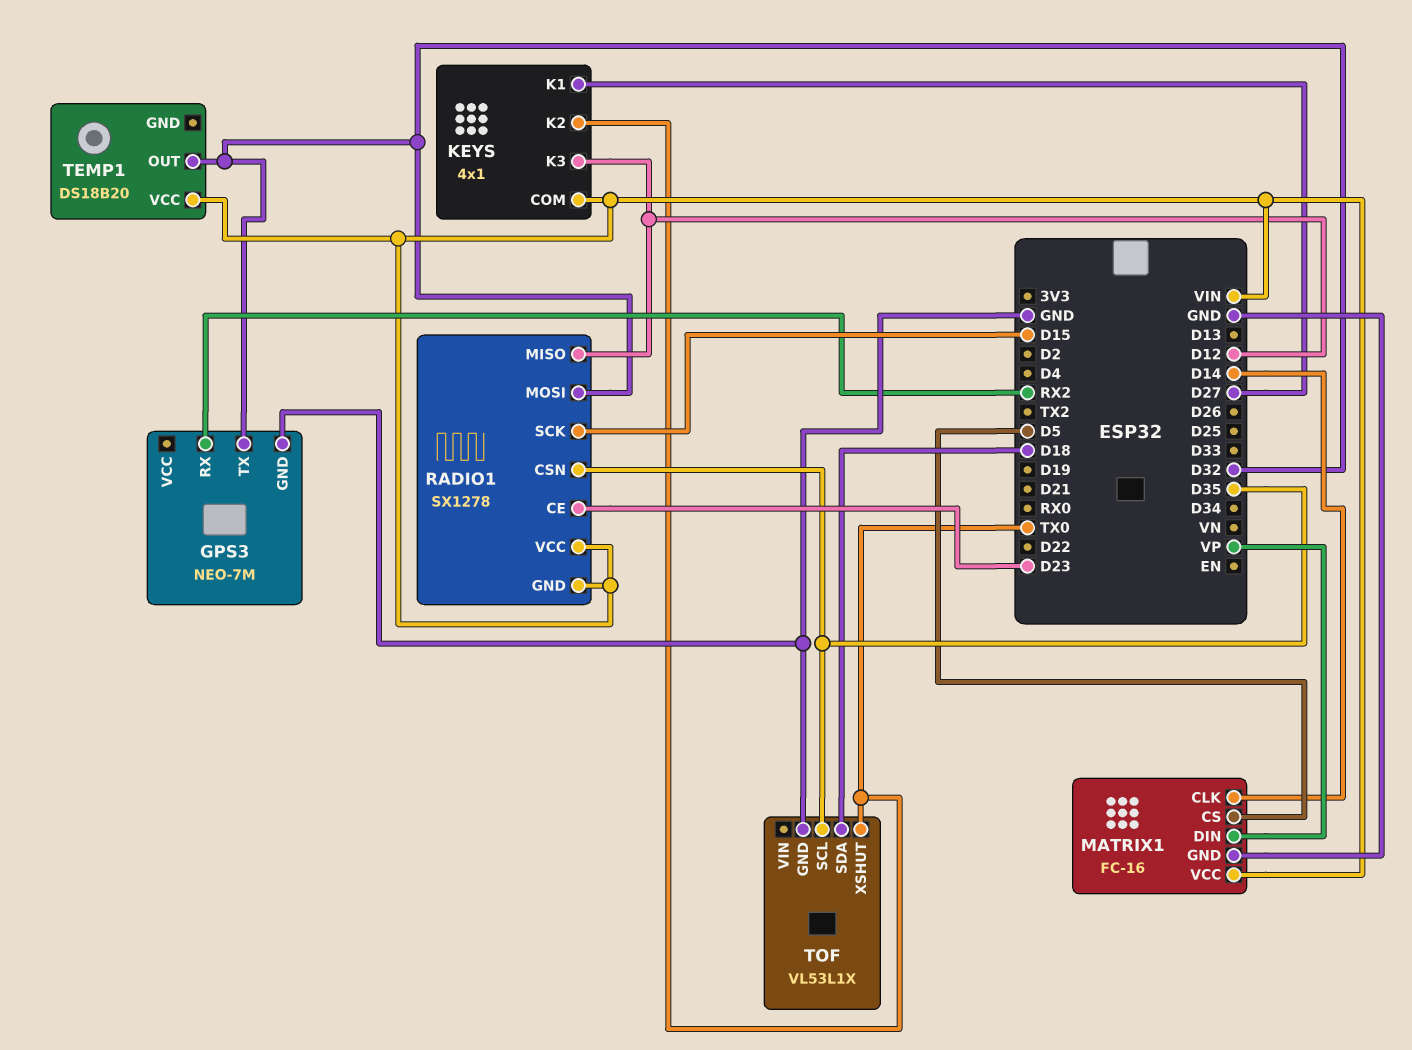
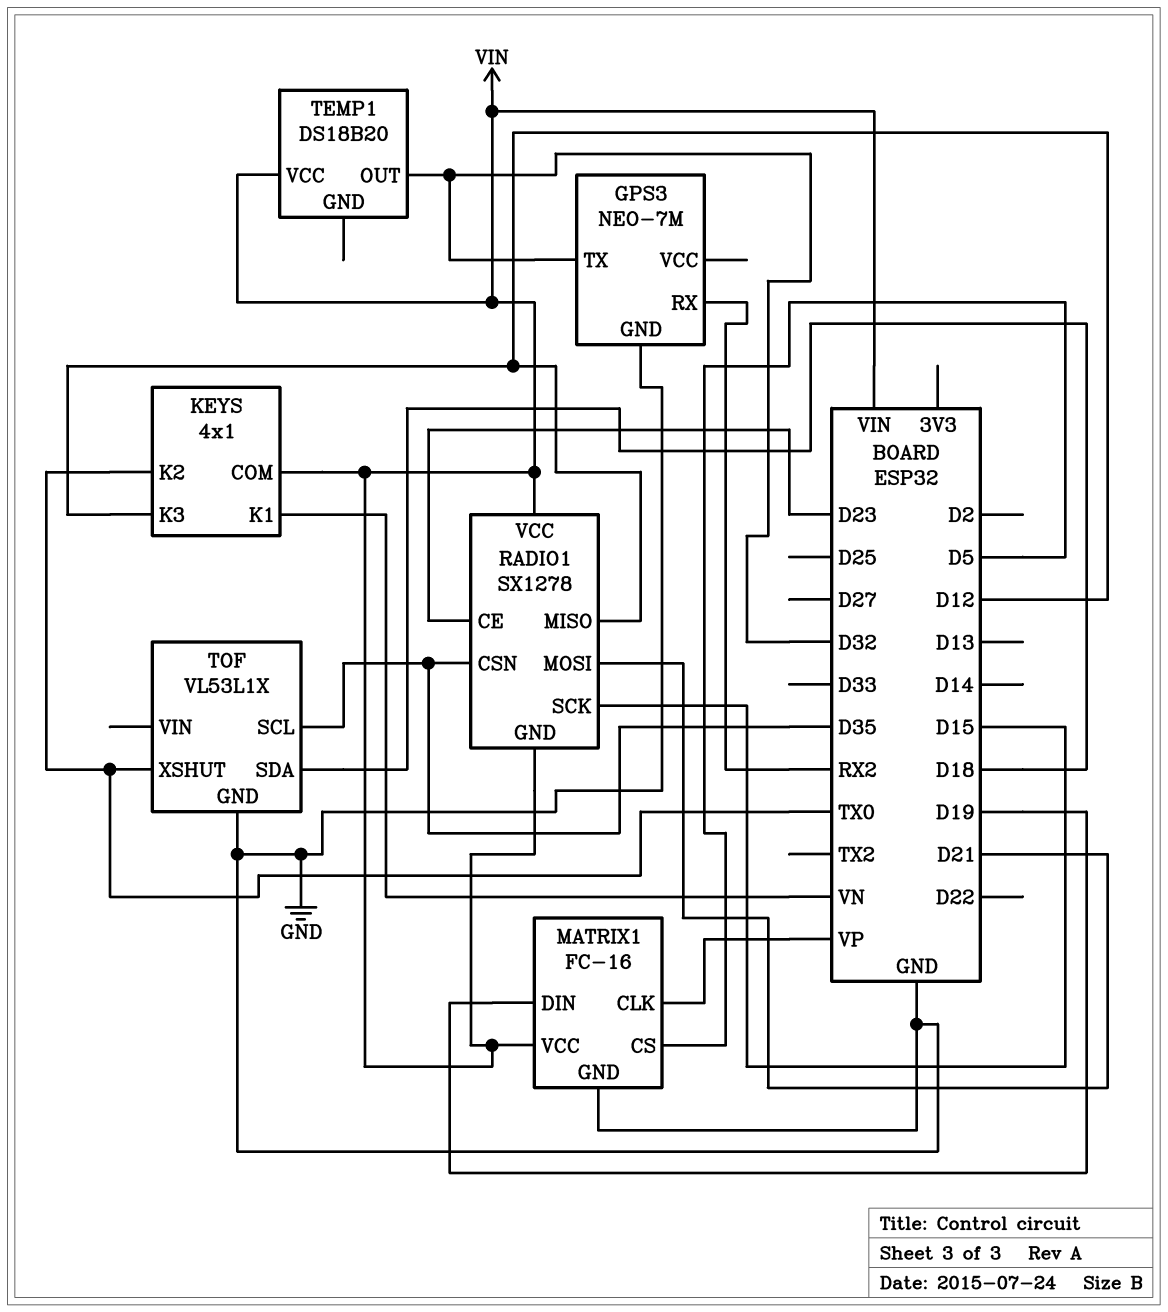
KEYS pin K1: D27 -> VN
MATRIX1 pin CLK: D14 -> VP
MATRIX1 pin DIN: VP -> D19
RADIO1 pin MOSI: D32 -> D21

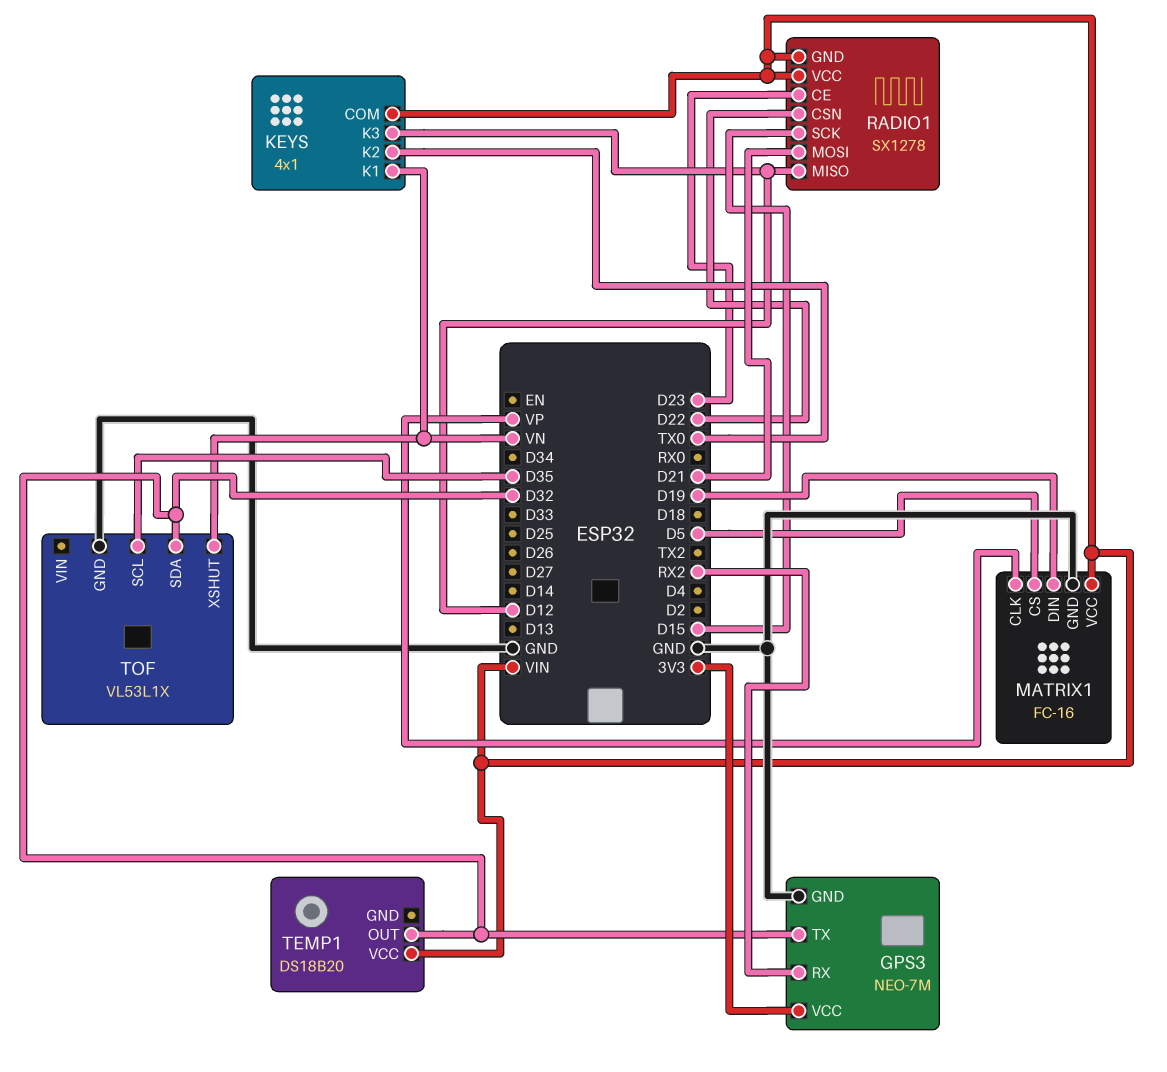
GPS3 pin VCC: none -> 3V3
RADIO1 pin CSN: D35 -> D22
TOF pin SDA: D18 -> D32
TOF pin XSHUT: TX0 -> VN

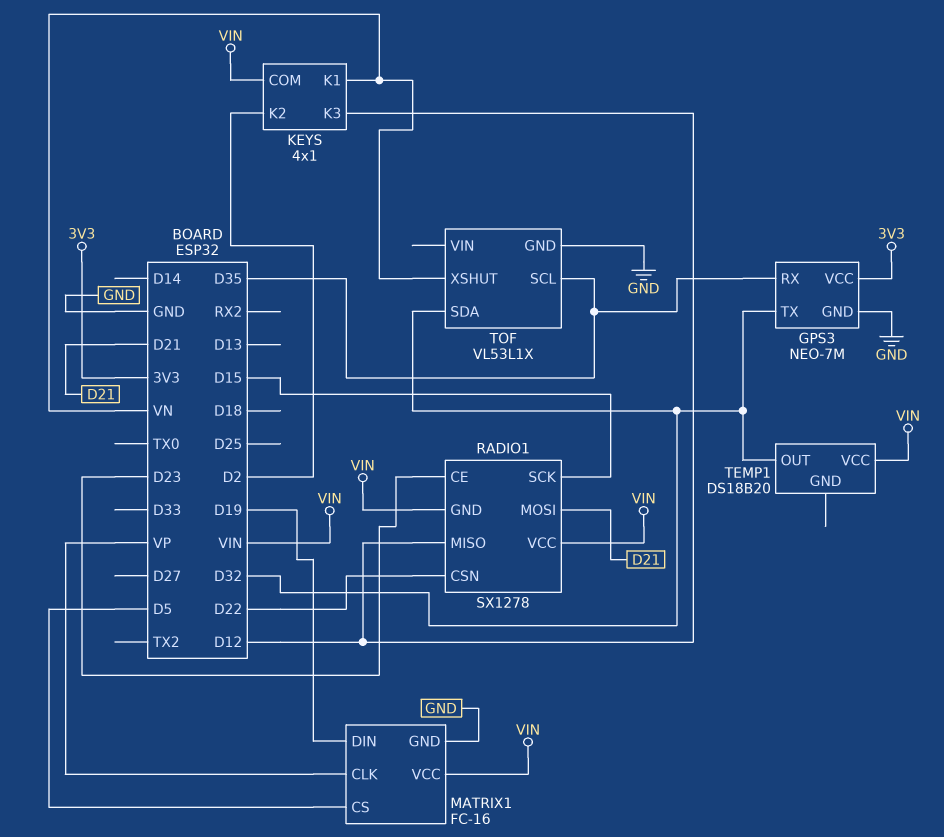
GPS3 pin RX: RX2 -> D35
KEYS pin K2: TX0 -> D2

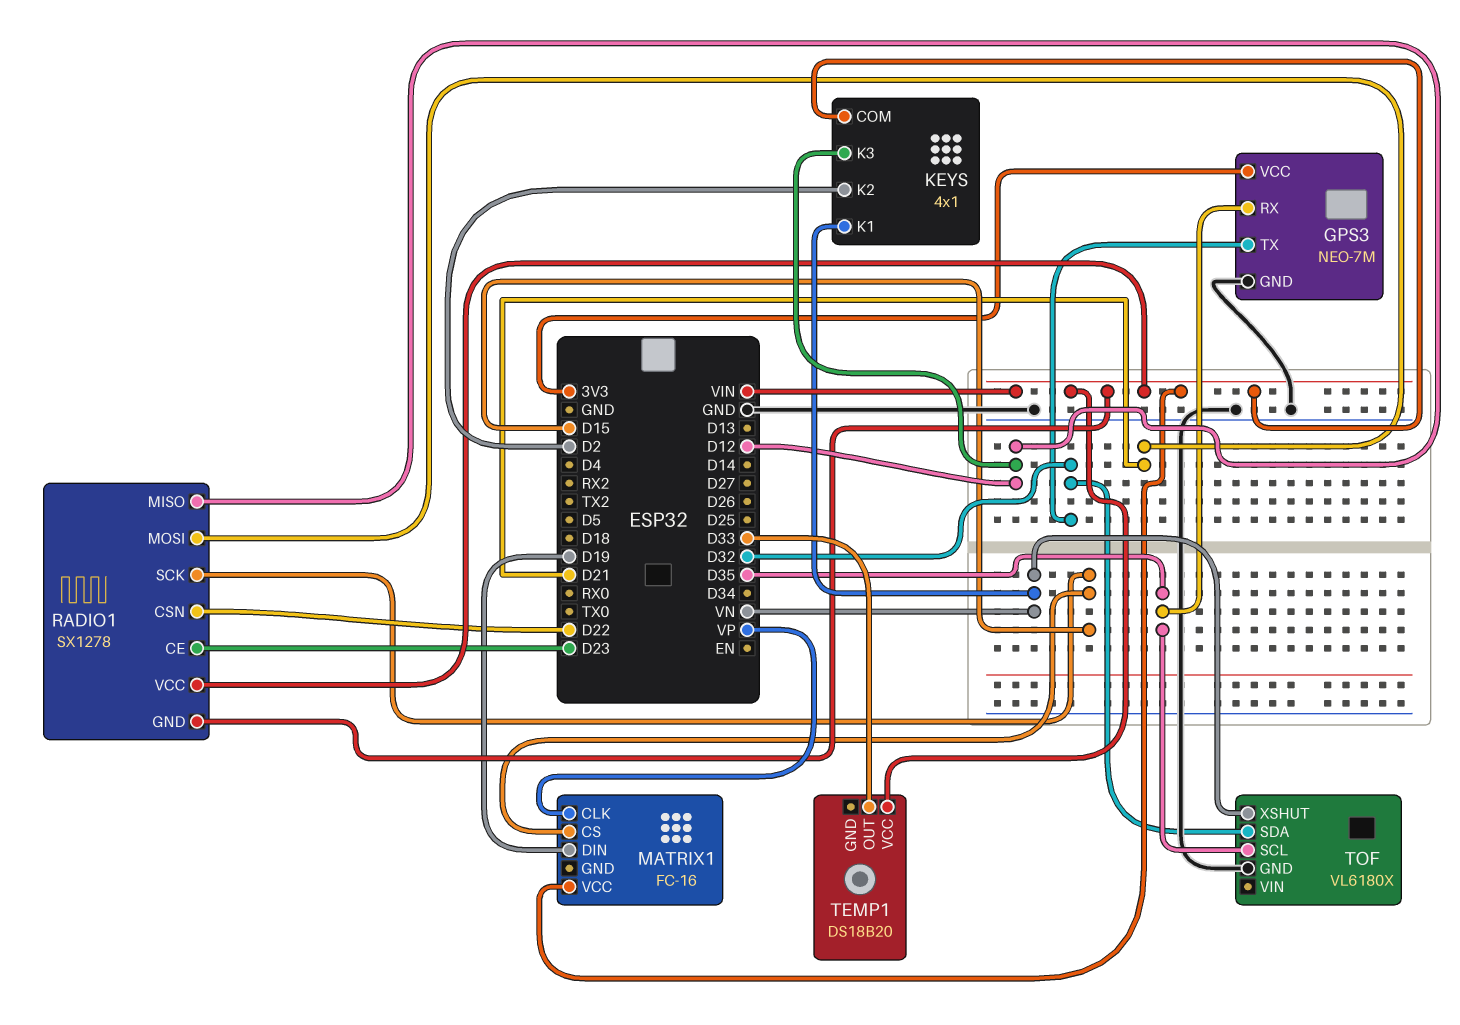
MATRIX1 pin CS: D5 -> D15
MATRIX1 pin GND: GND -> none
TEMP1 pin OUT: D32 -> D33
TOF: VL53L1X -> VL6180X

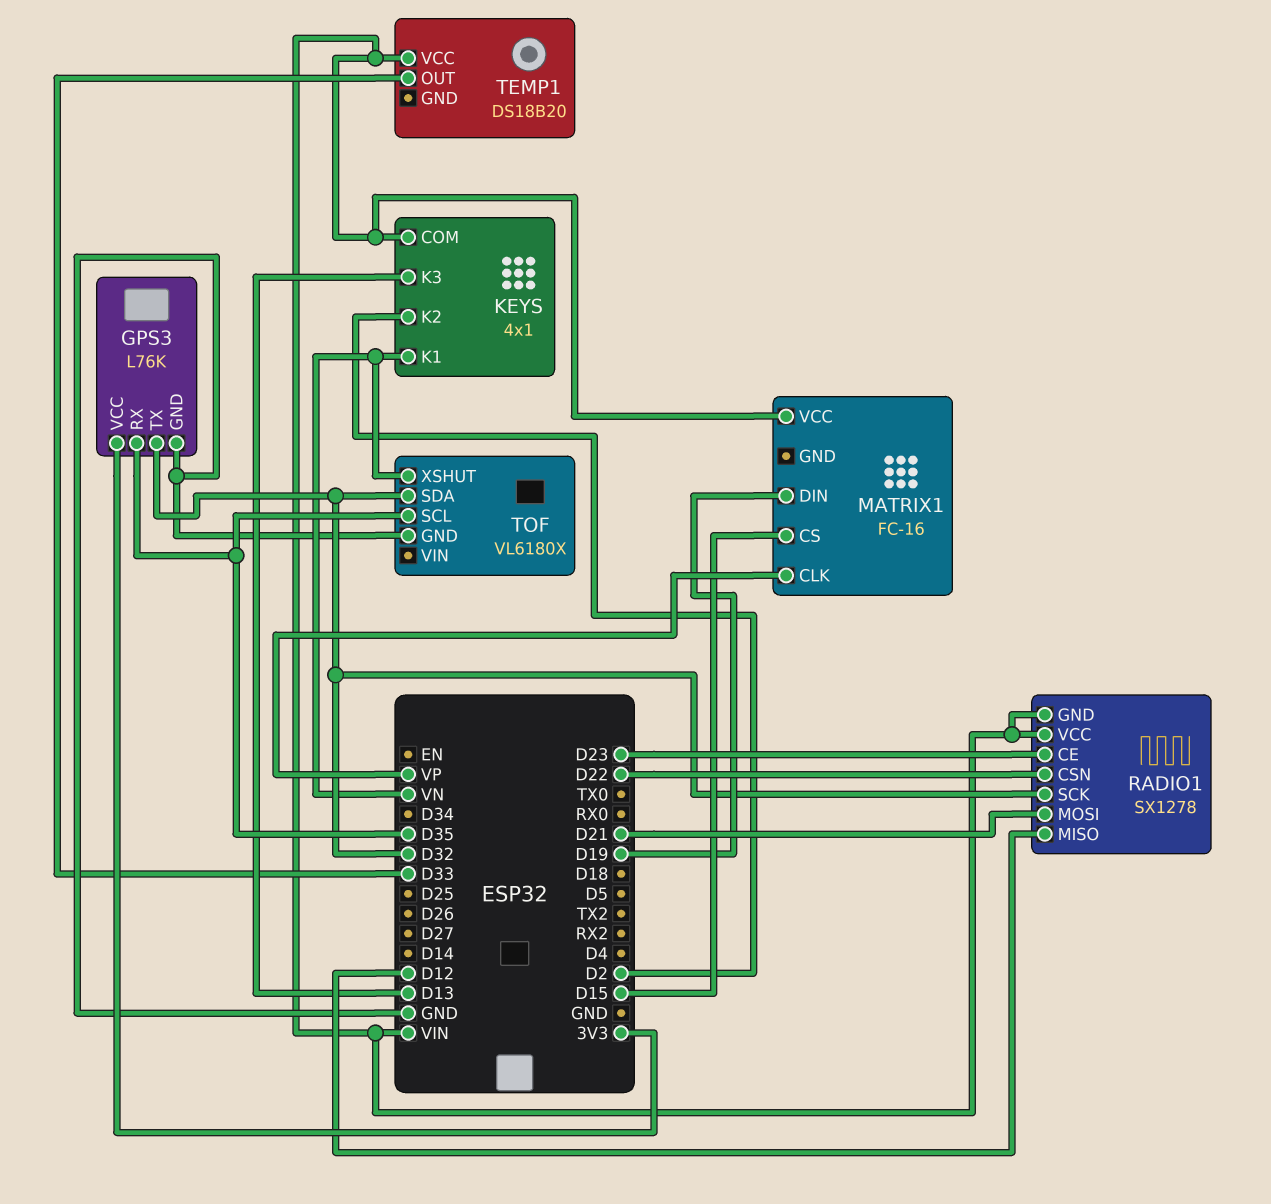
GPS3: NEO-7M -> L76K
KEYS pin K3: D12 -> D13
RADIO1 pin SCK: D15 -> D32

